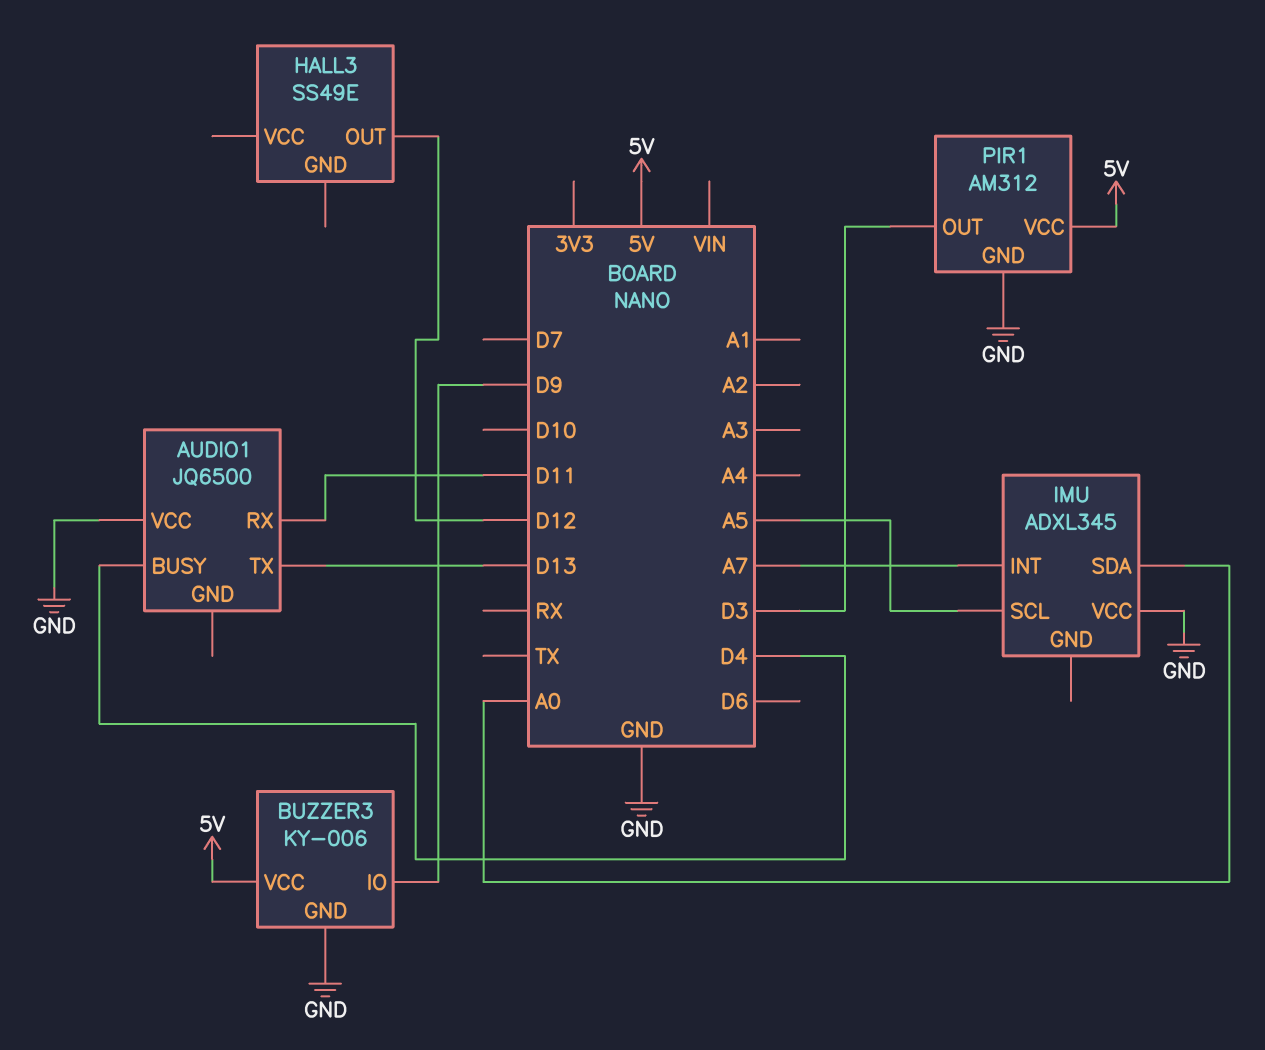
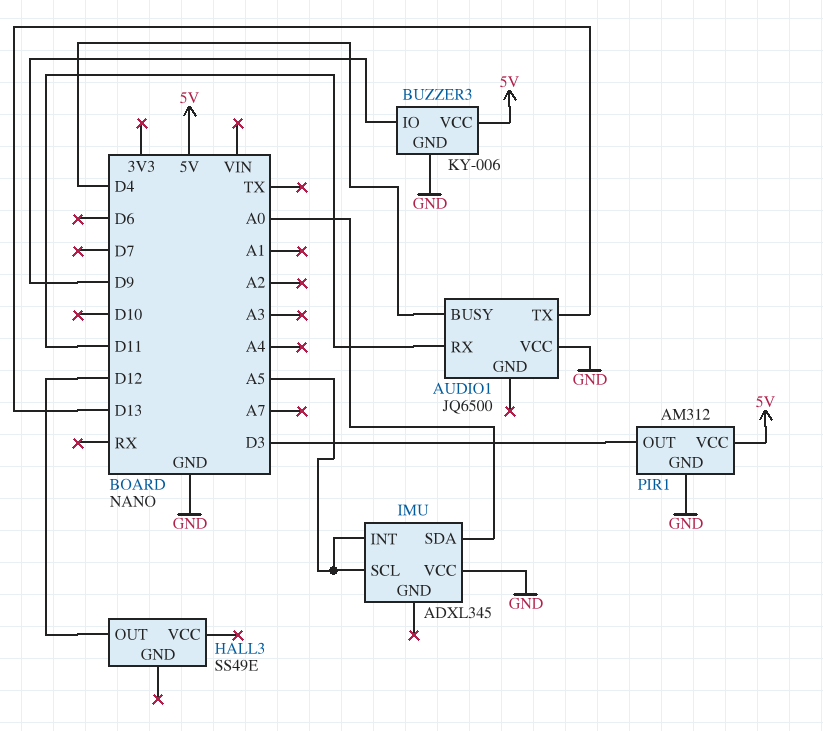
IMU pin INT: A7 -> A5

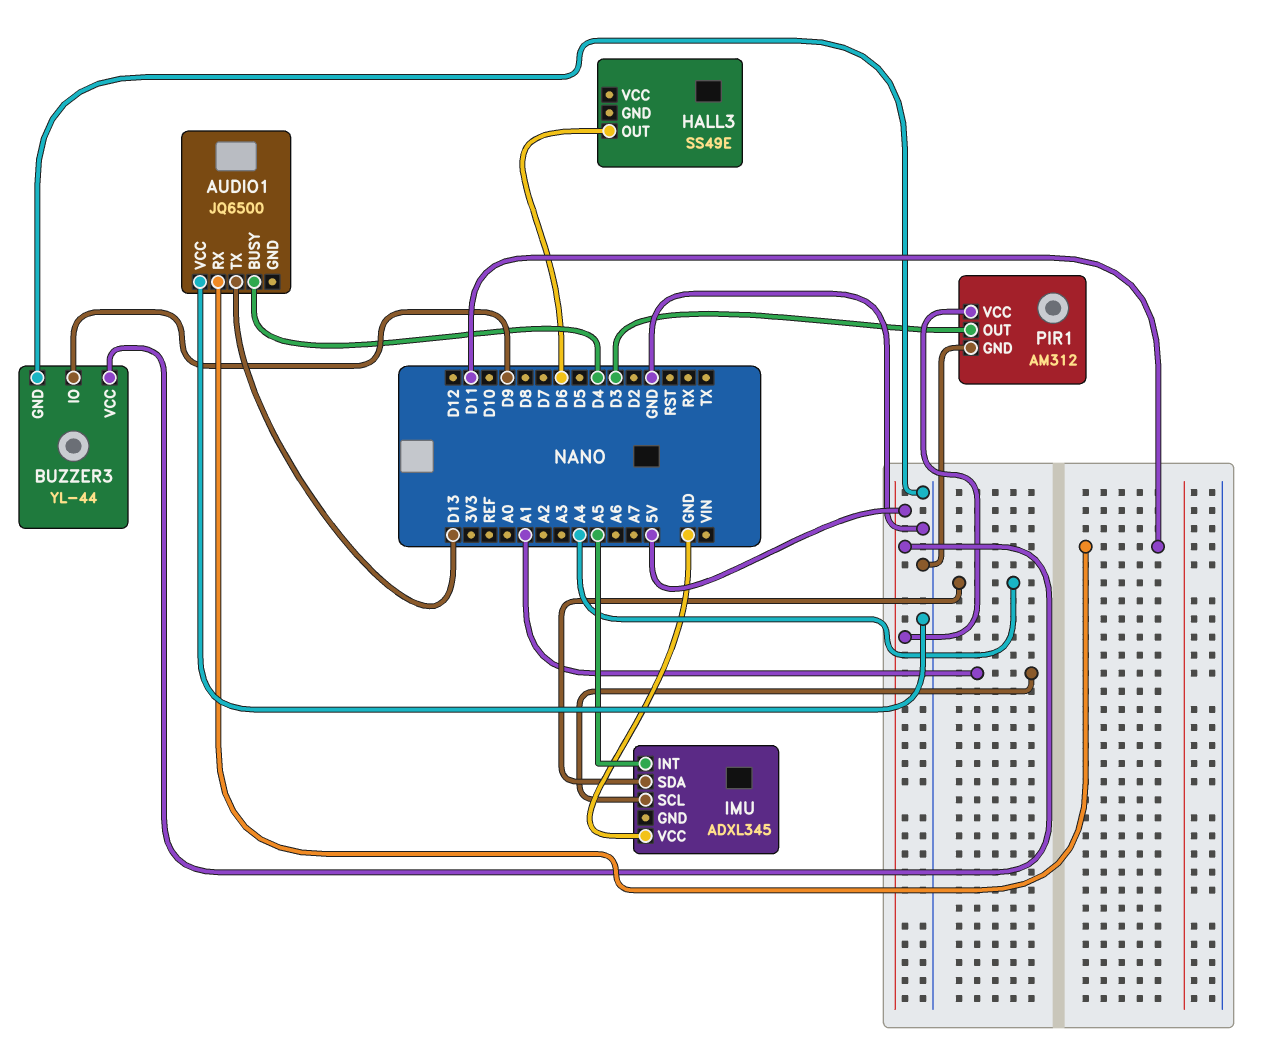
BUZZER3: KY-006 -> YL-44
HALL3 pin OUT: D12 -> D6
IMU pin SCL: A5 -> A1
IMU pin SDA: A0 -> A4

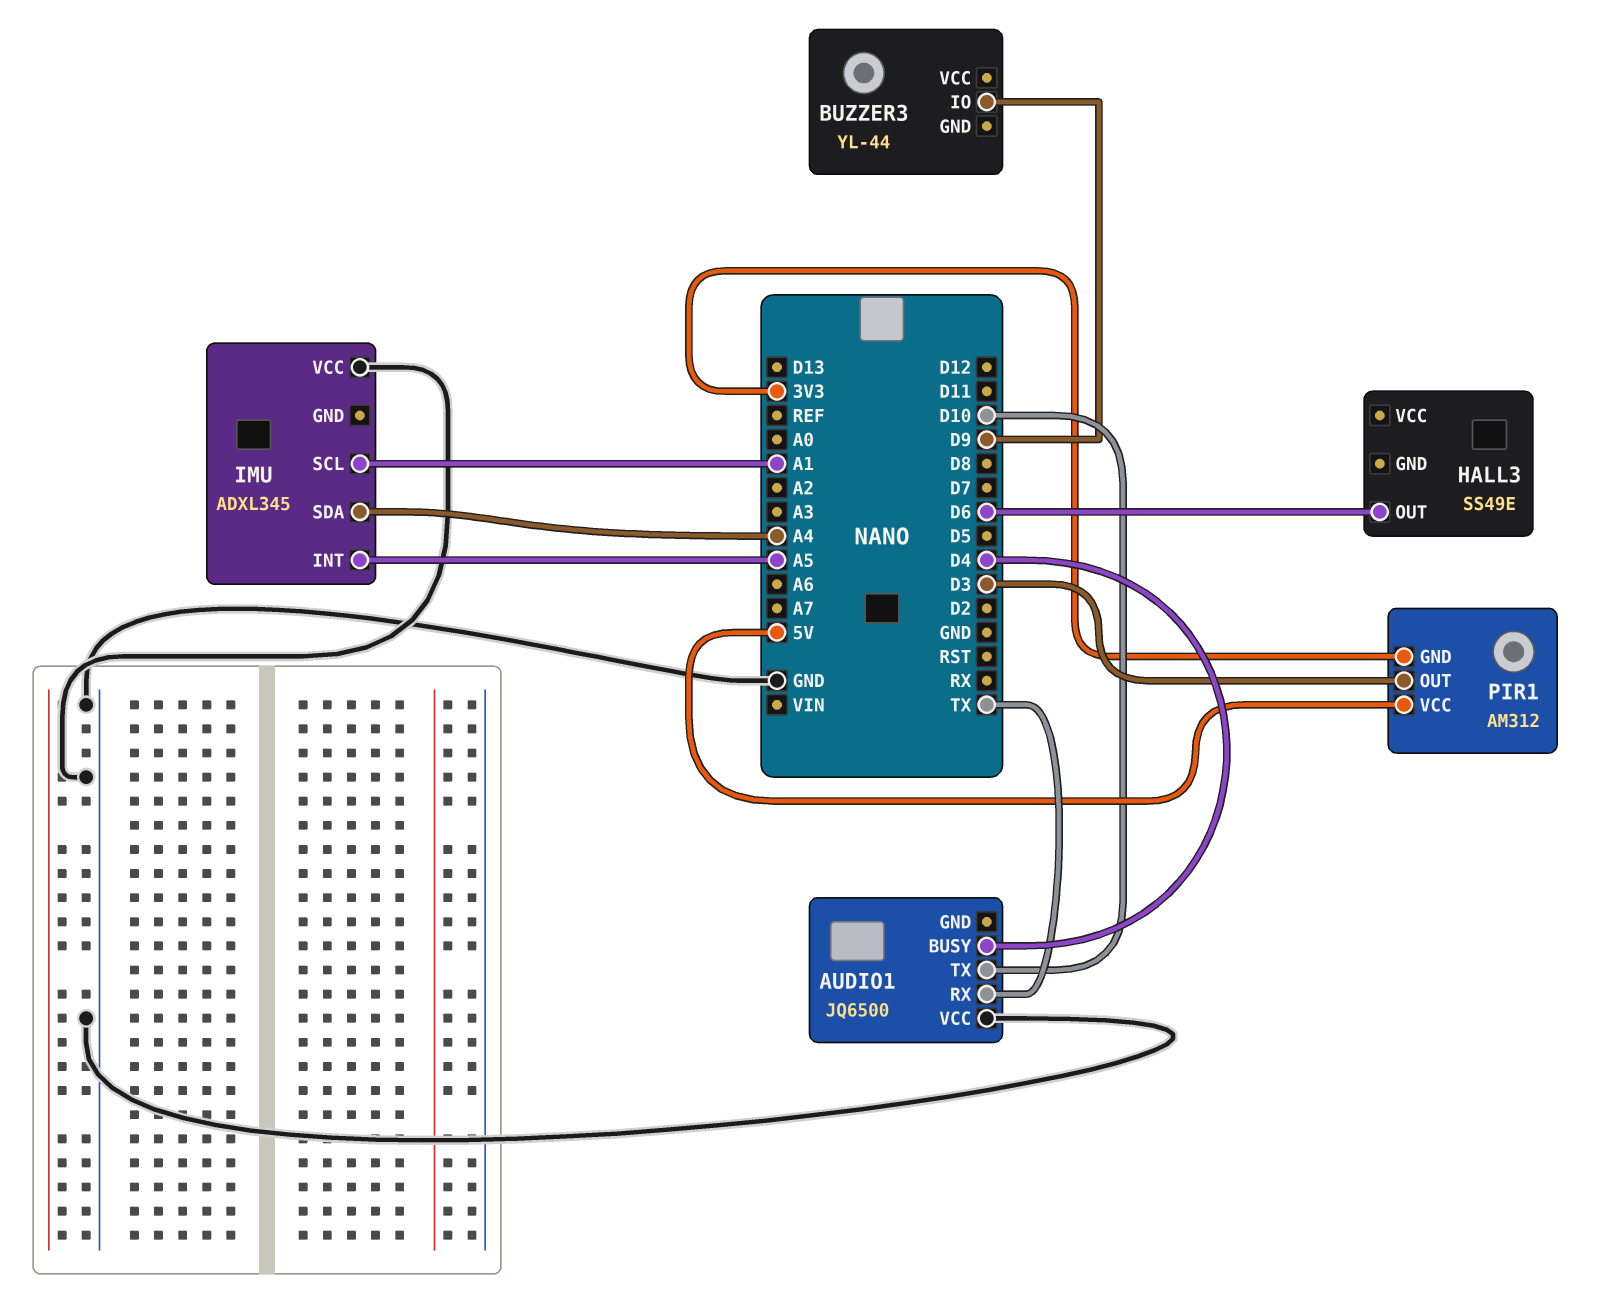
AUDIO1 pin RX: D11 -> TX
AUDIO1 pin TX: D13 -> D10
BUZZER3 pin GND: GND -> none
BUZZER3 pin VCC: 5V -> none
PIR1 pin GND: GND -> 3V3

